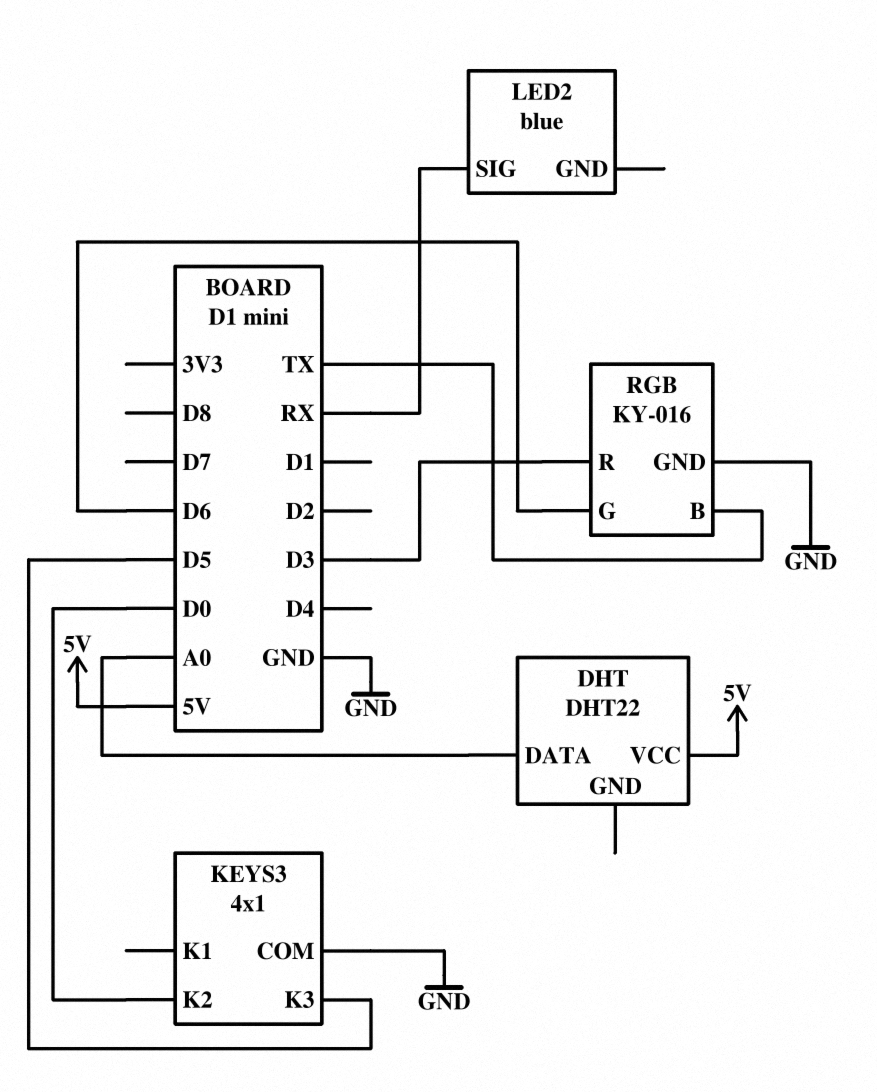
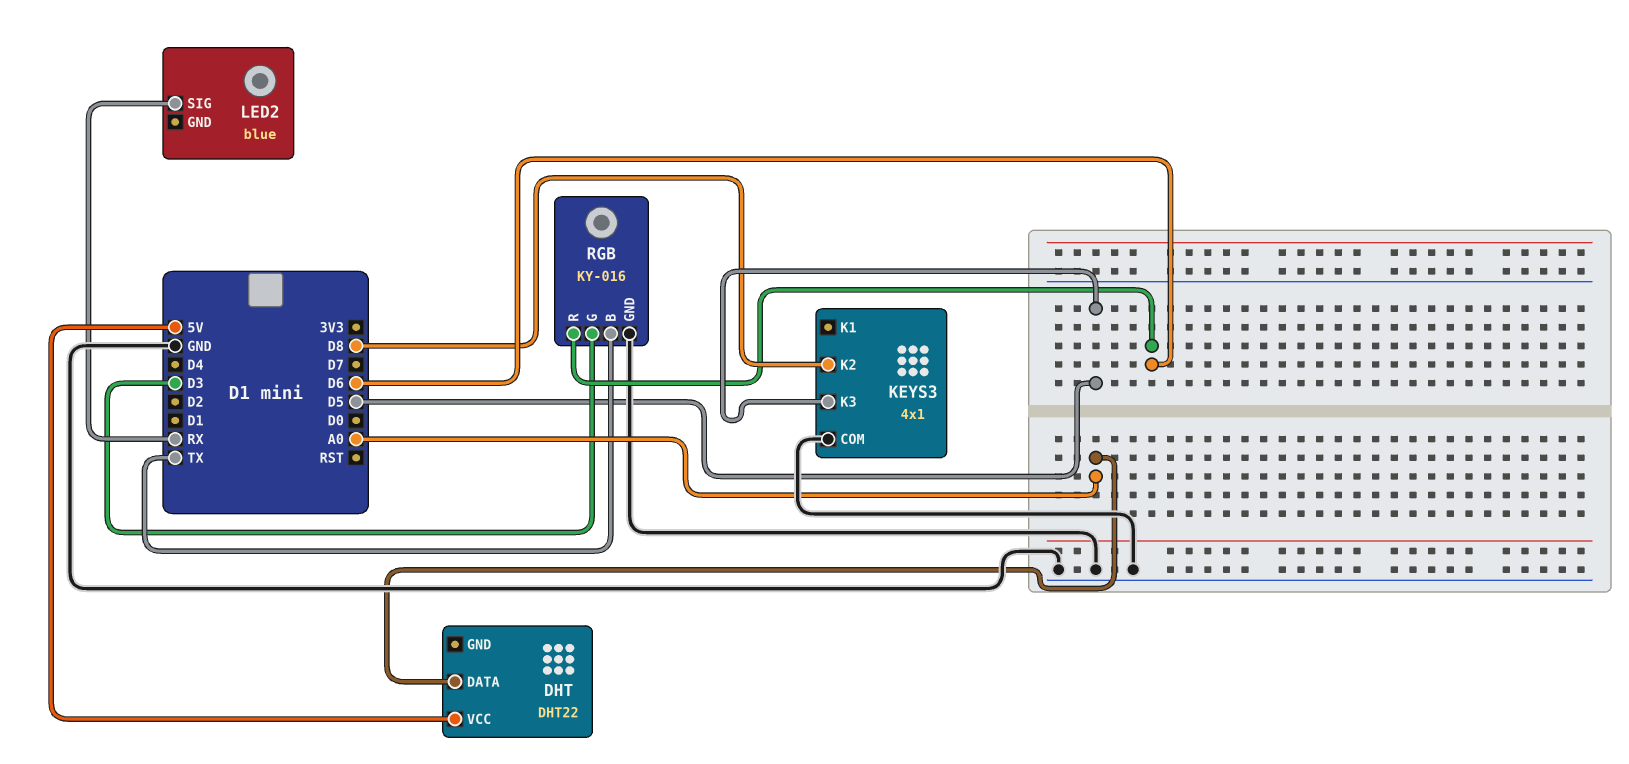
KEYS3 pin K2: D0 -> D8
RGB pin G: D6 -> D3
RGB pin R: D3 -> D6

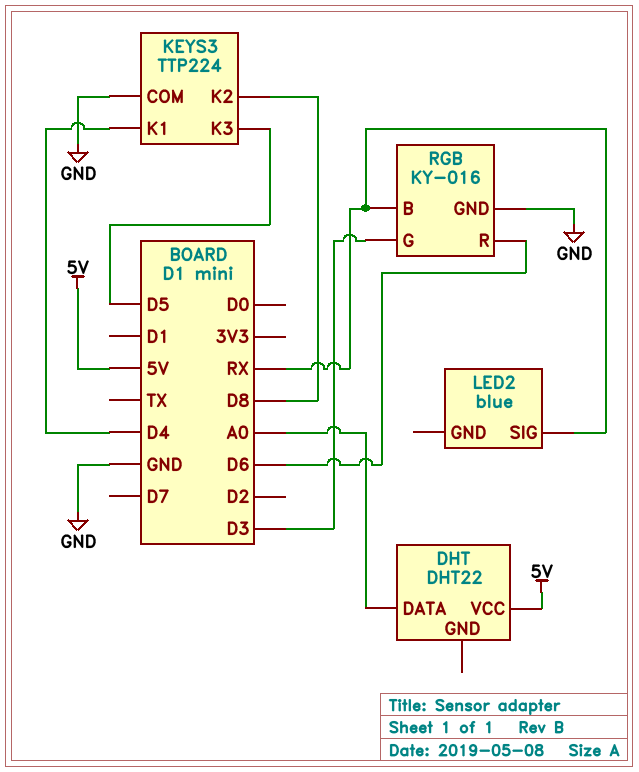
KEYS3: 4x1 -> TTP224
KEYS3 pin K1: none -> D4
RGB pin B: TX -> RX

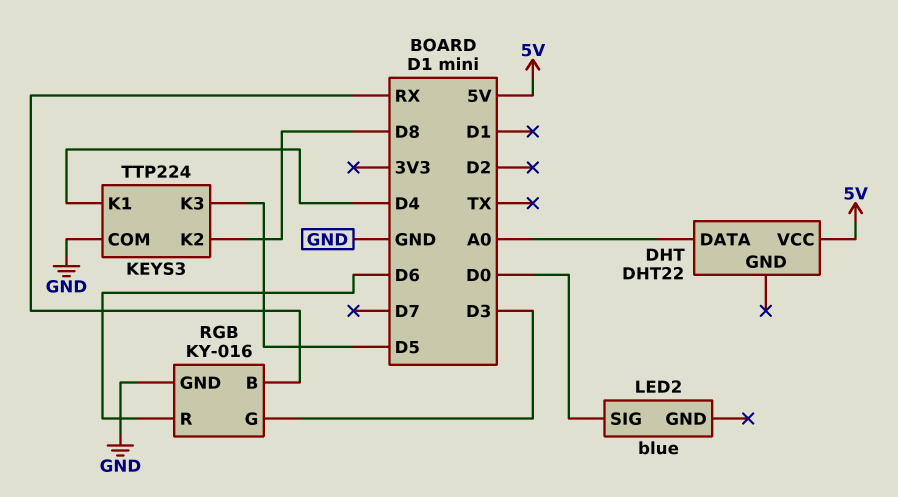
LED2 pin SIG: RX -> D0

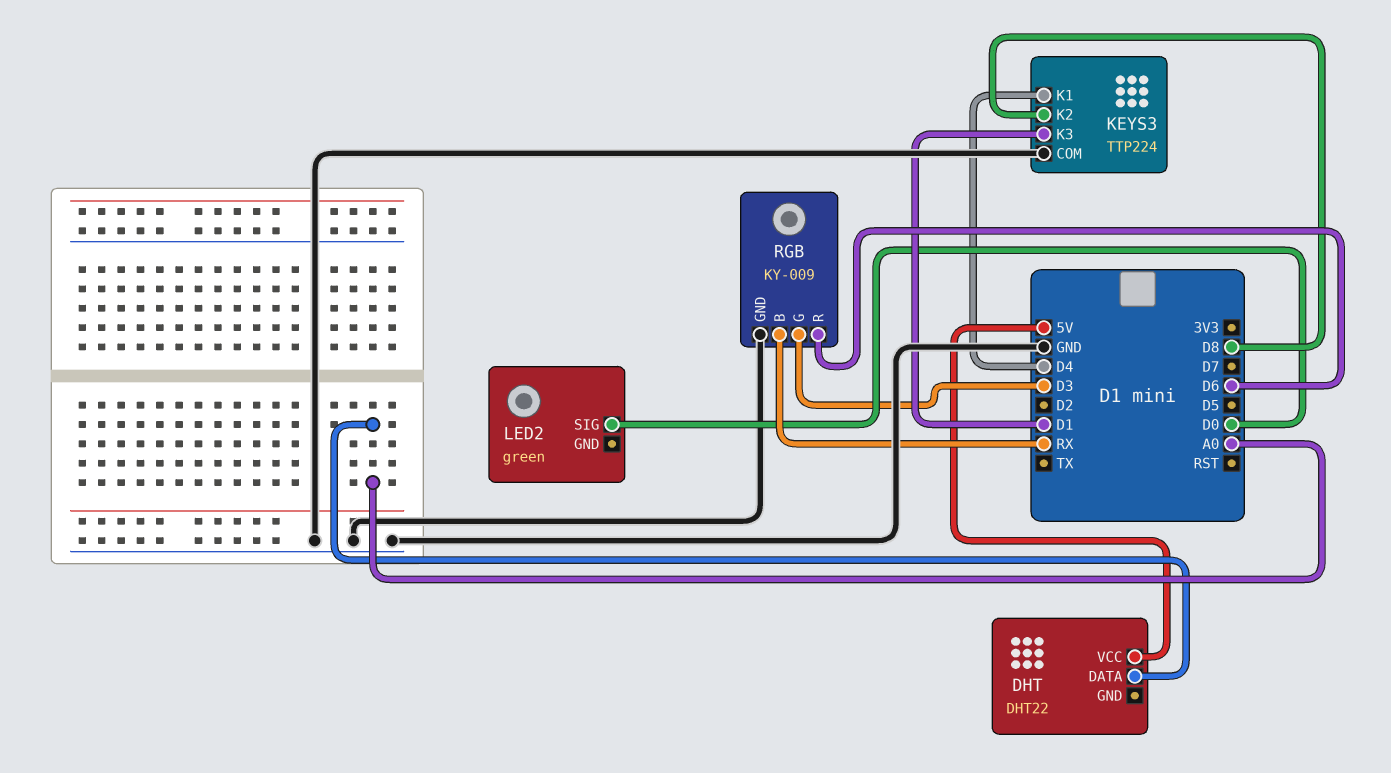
KEYS3 pin K3: D5 -> D1
LED2: blue -> green
RGB: KY-016 -> KY-009

